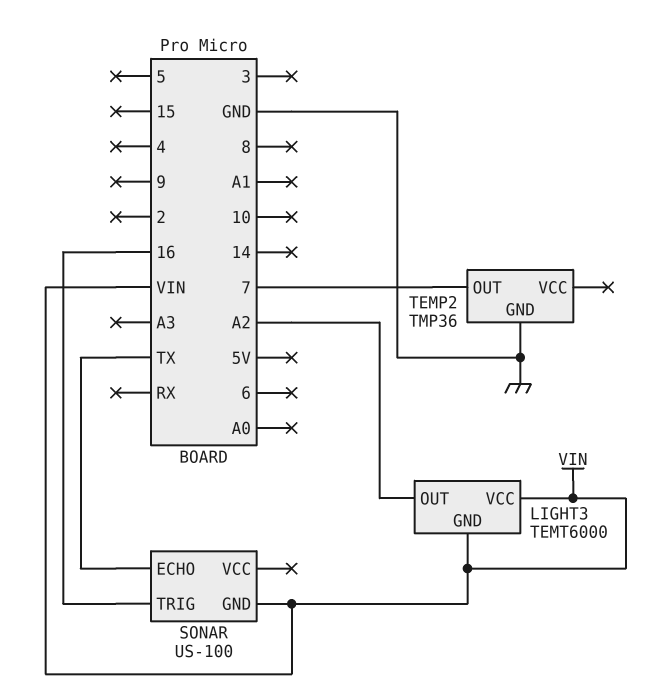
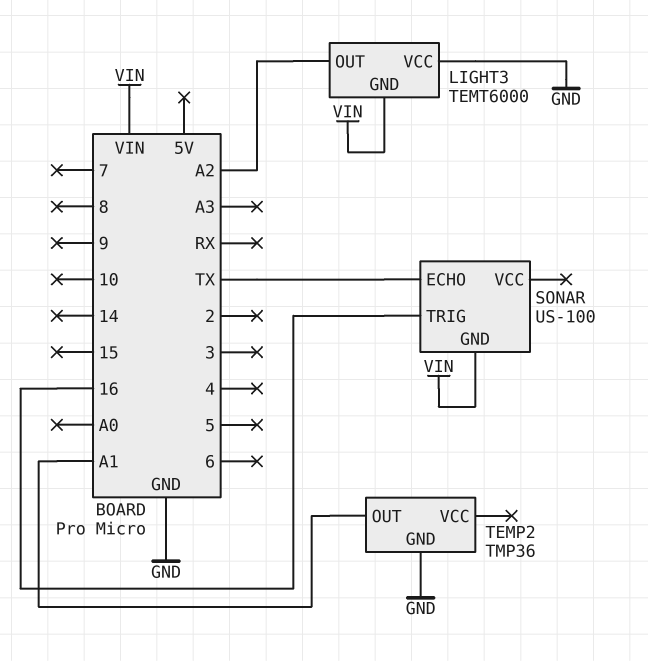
LIGHT3 pin VCC: VIN -> GND
TEMP2 pin OUT: 7 -> A1

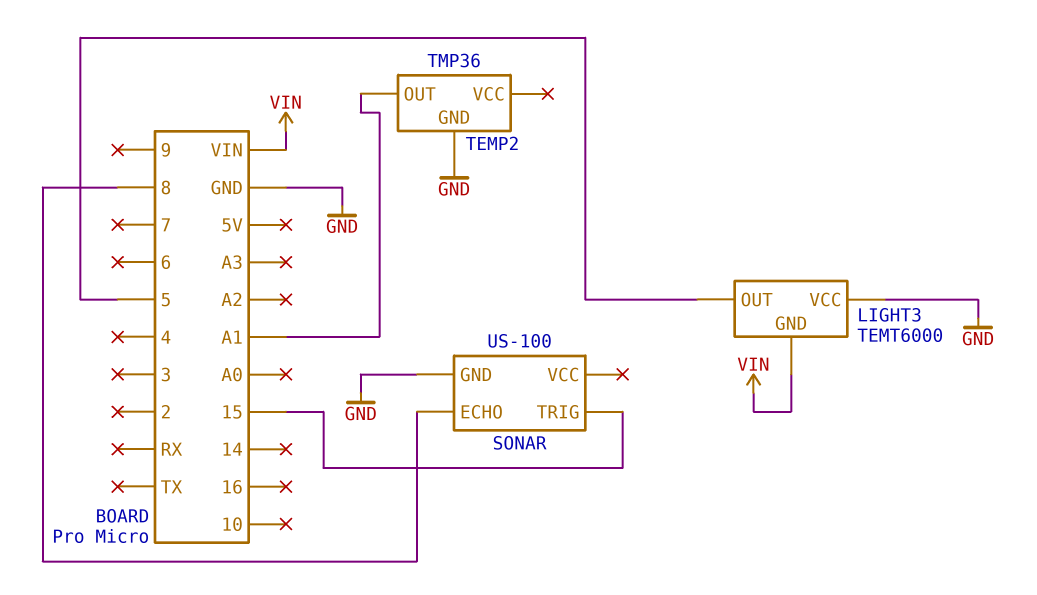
LIGHT3 pin OUT: A2 -> 5
SONAR pin ECHO: TX -> 8
SONAR pin GND: VIN -> GND
SONAR pin TRIG: 16 -> 15

